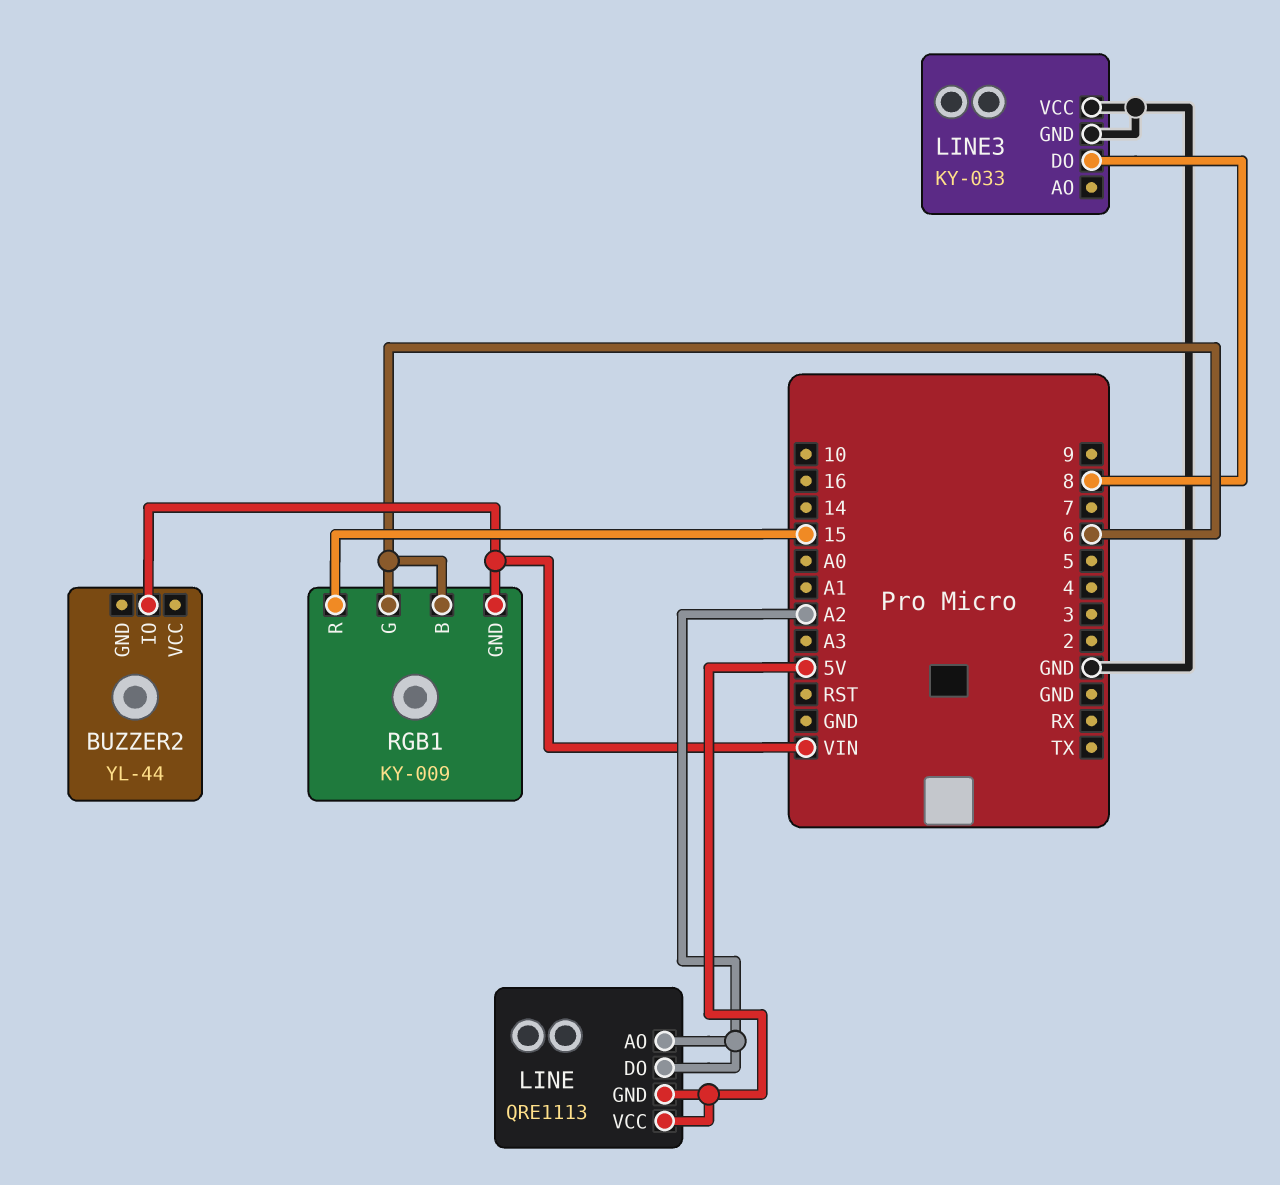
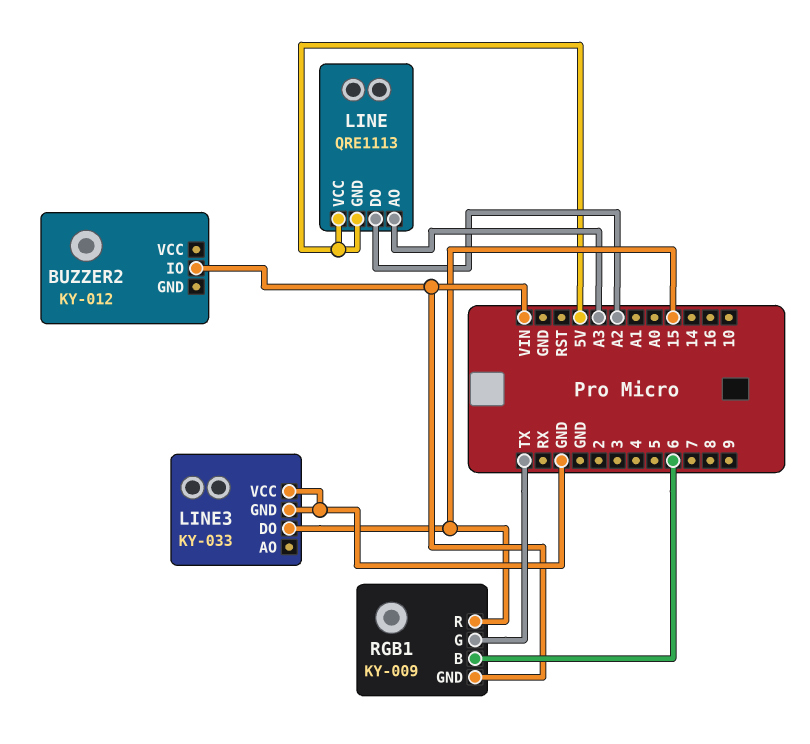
BUZZER2: YL-44 -> KY-012
LINE pin AO: A2 -> A3
LINE3 pin DO: 8 -> 15
RGB1 pin G: 6 -> TX

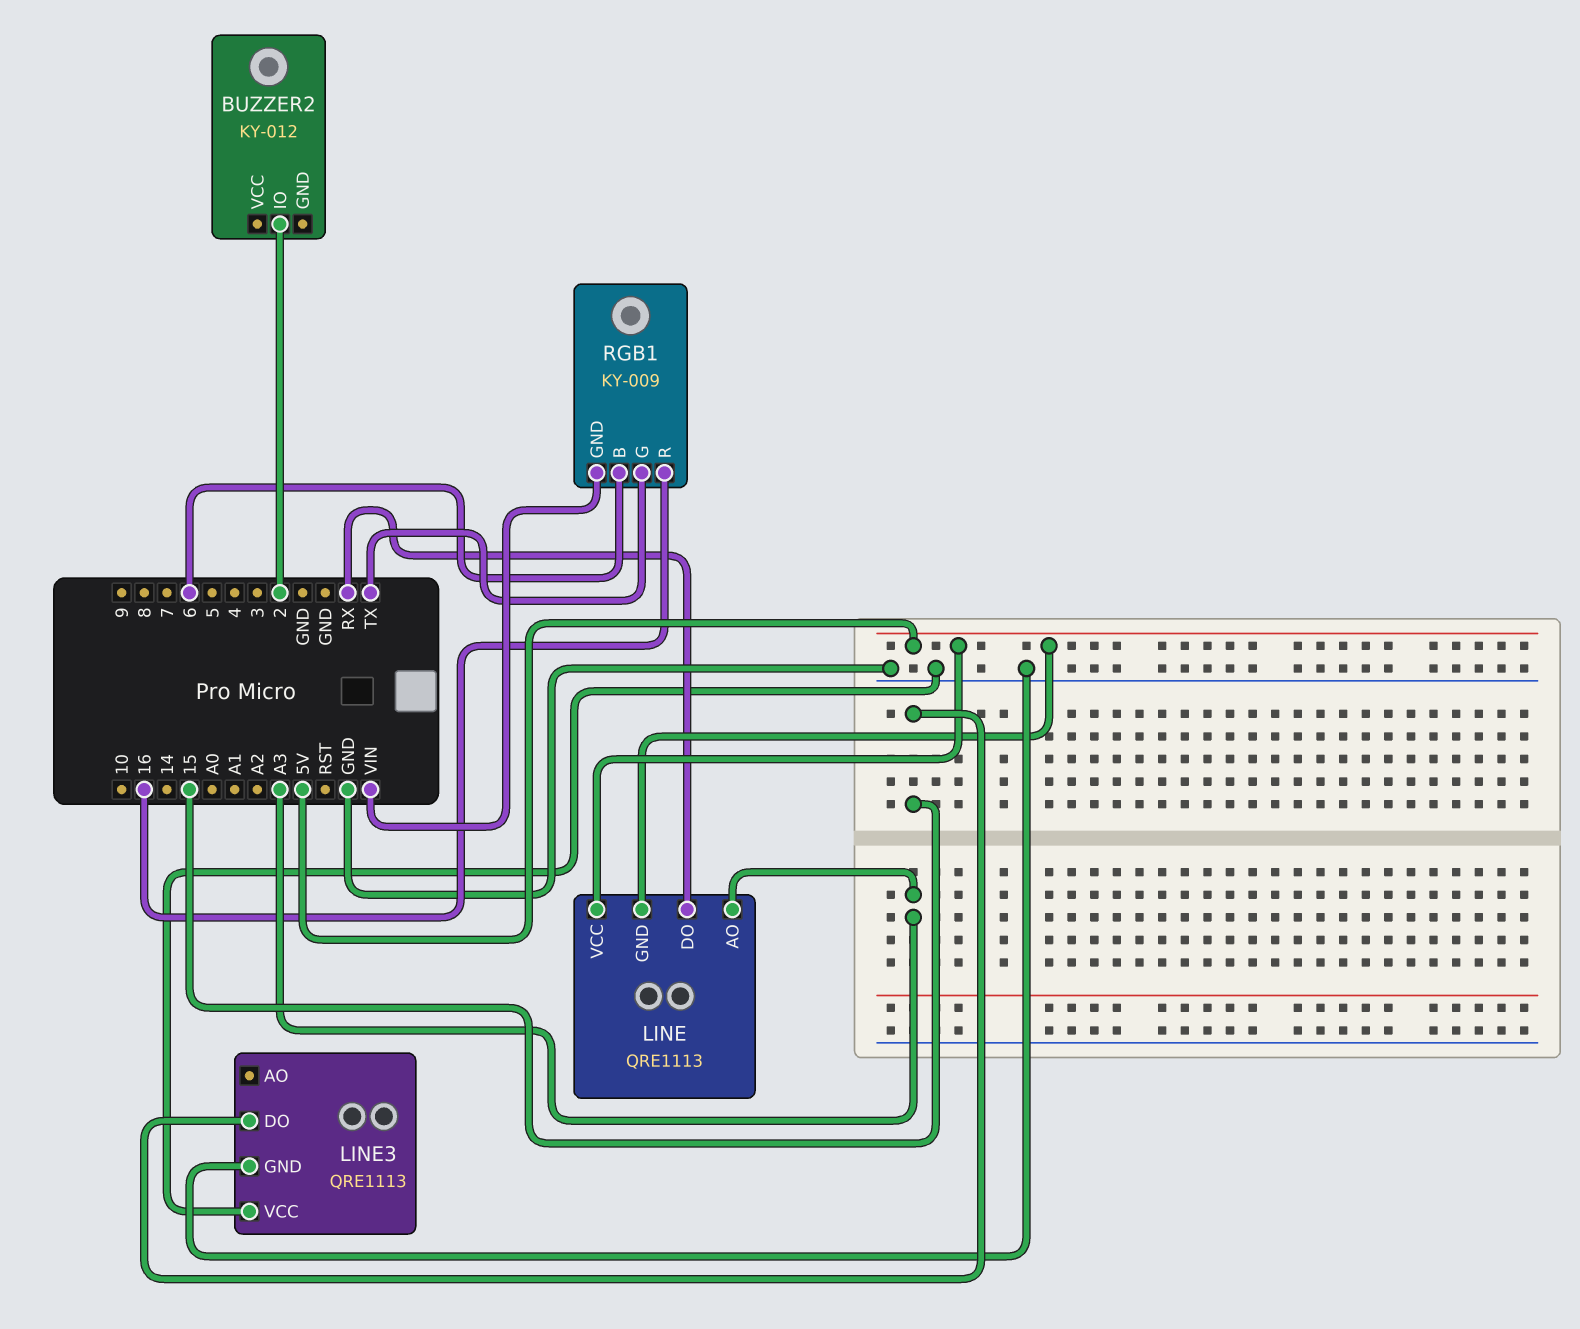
BUZZER2 pin IO: VIN -> 2
LINE pin DO: A2 -> RX
LINE3: KY-033 -> QRE1113
RGB1 pin R: 15 -> 16

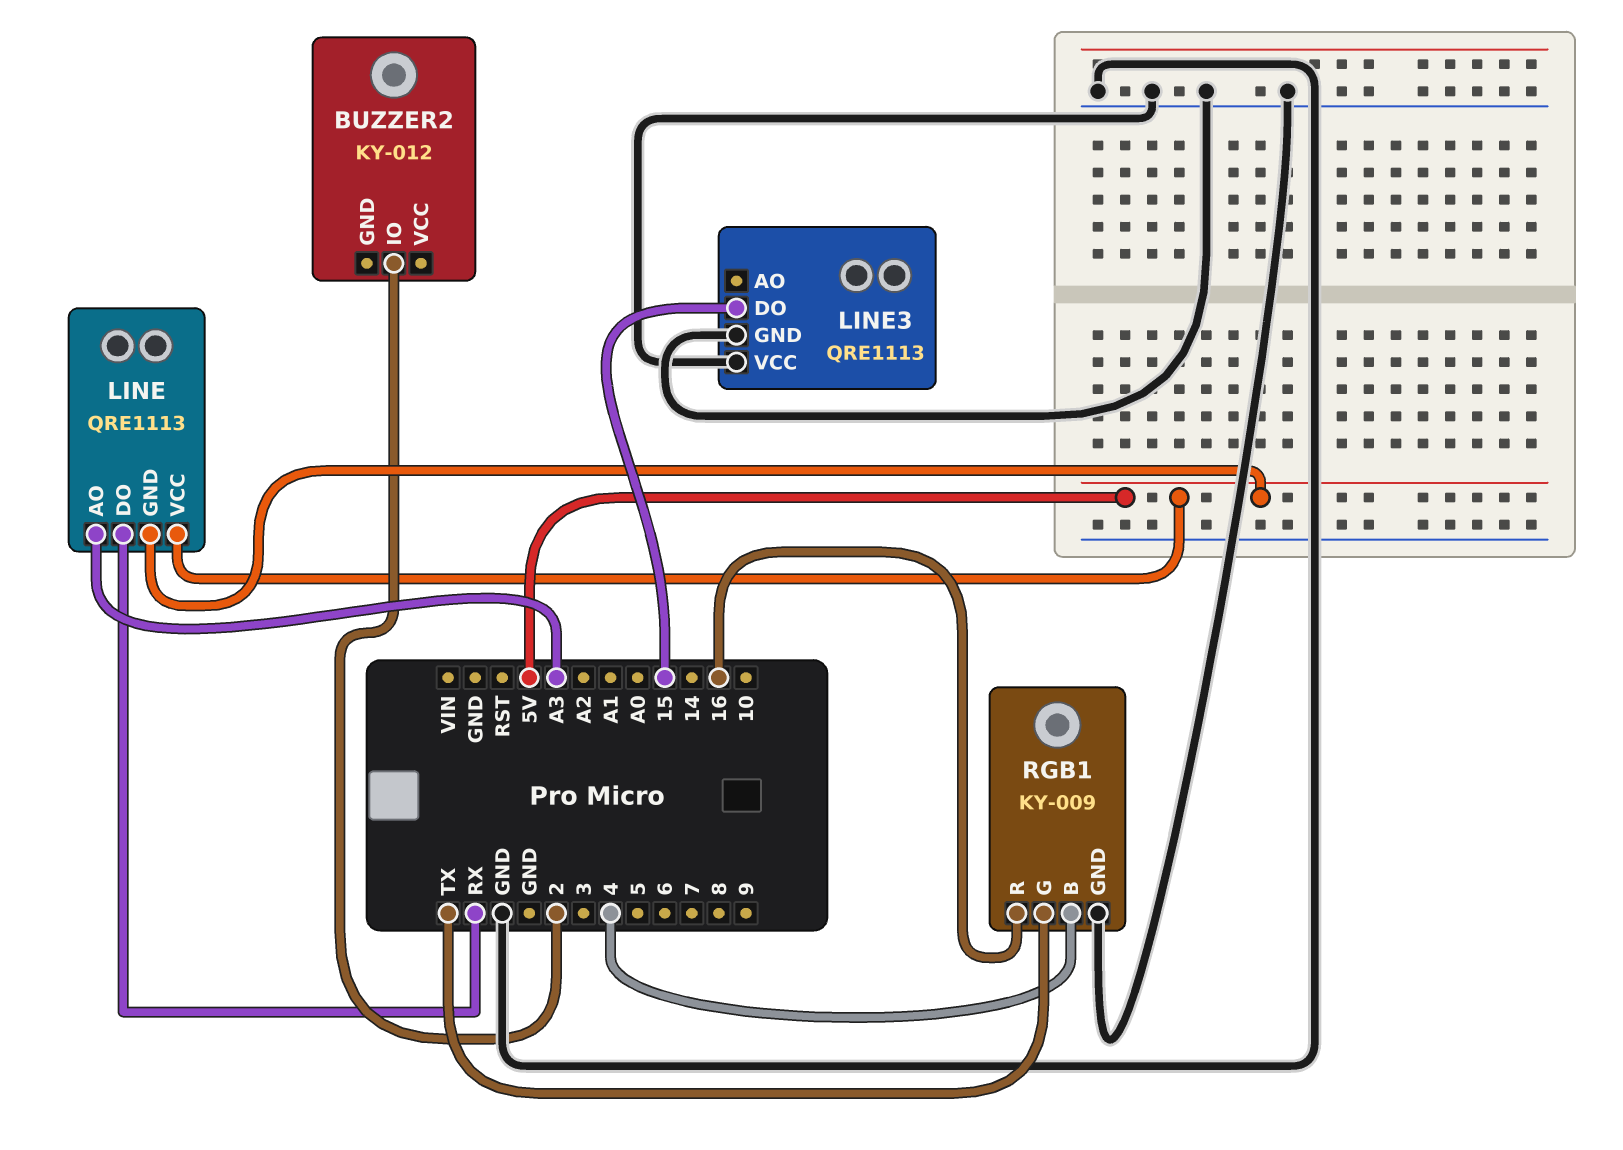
RGB1 pin B: 6 -> 4
RGB1 pin GND: VIN -> GND

